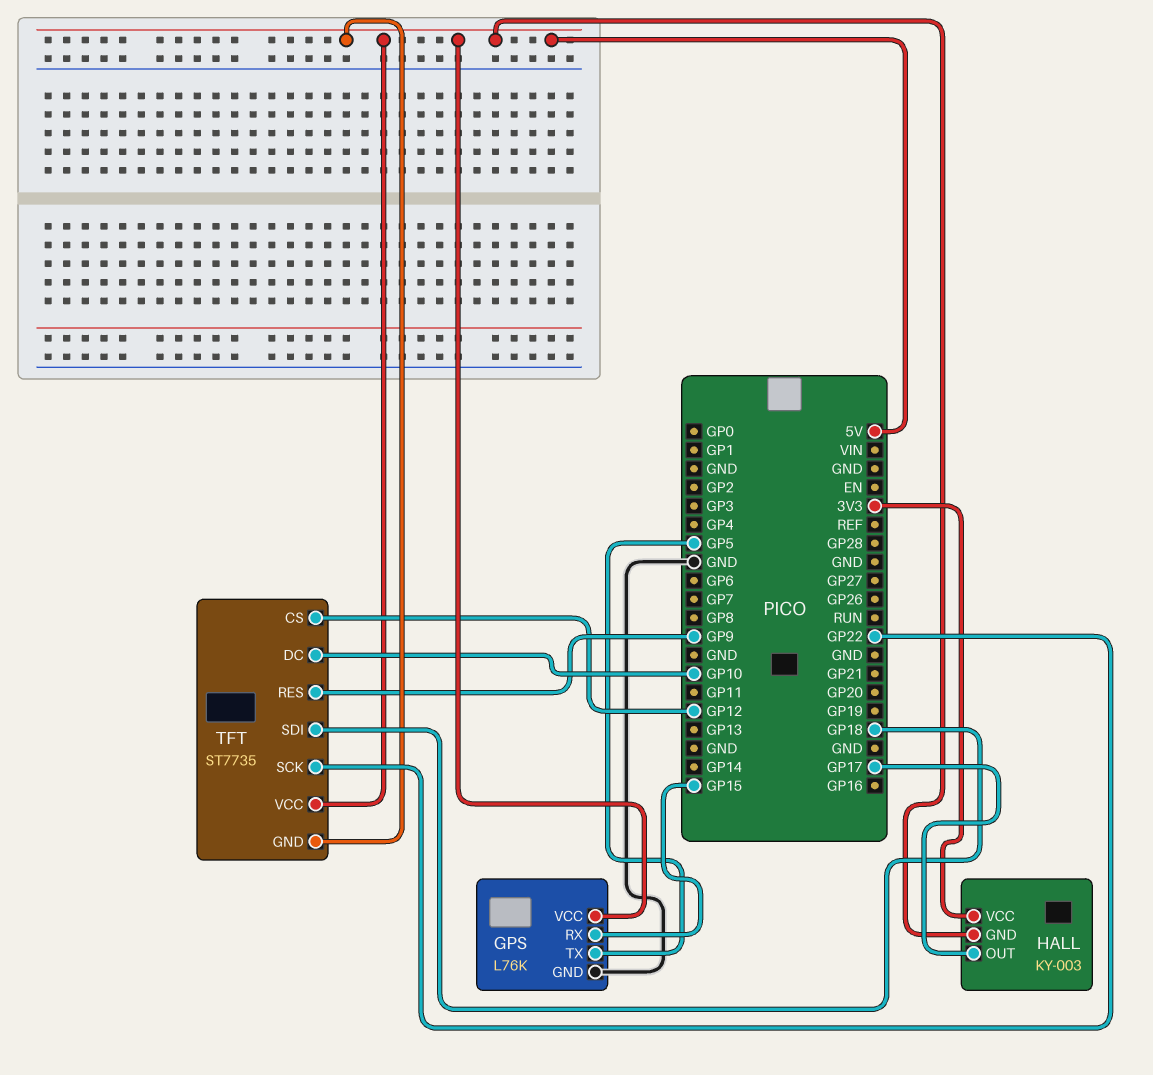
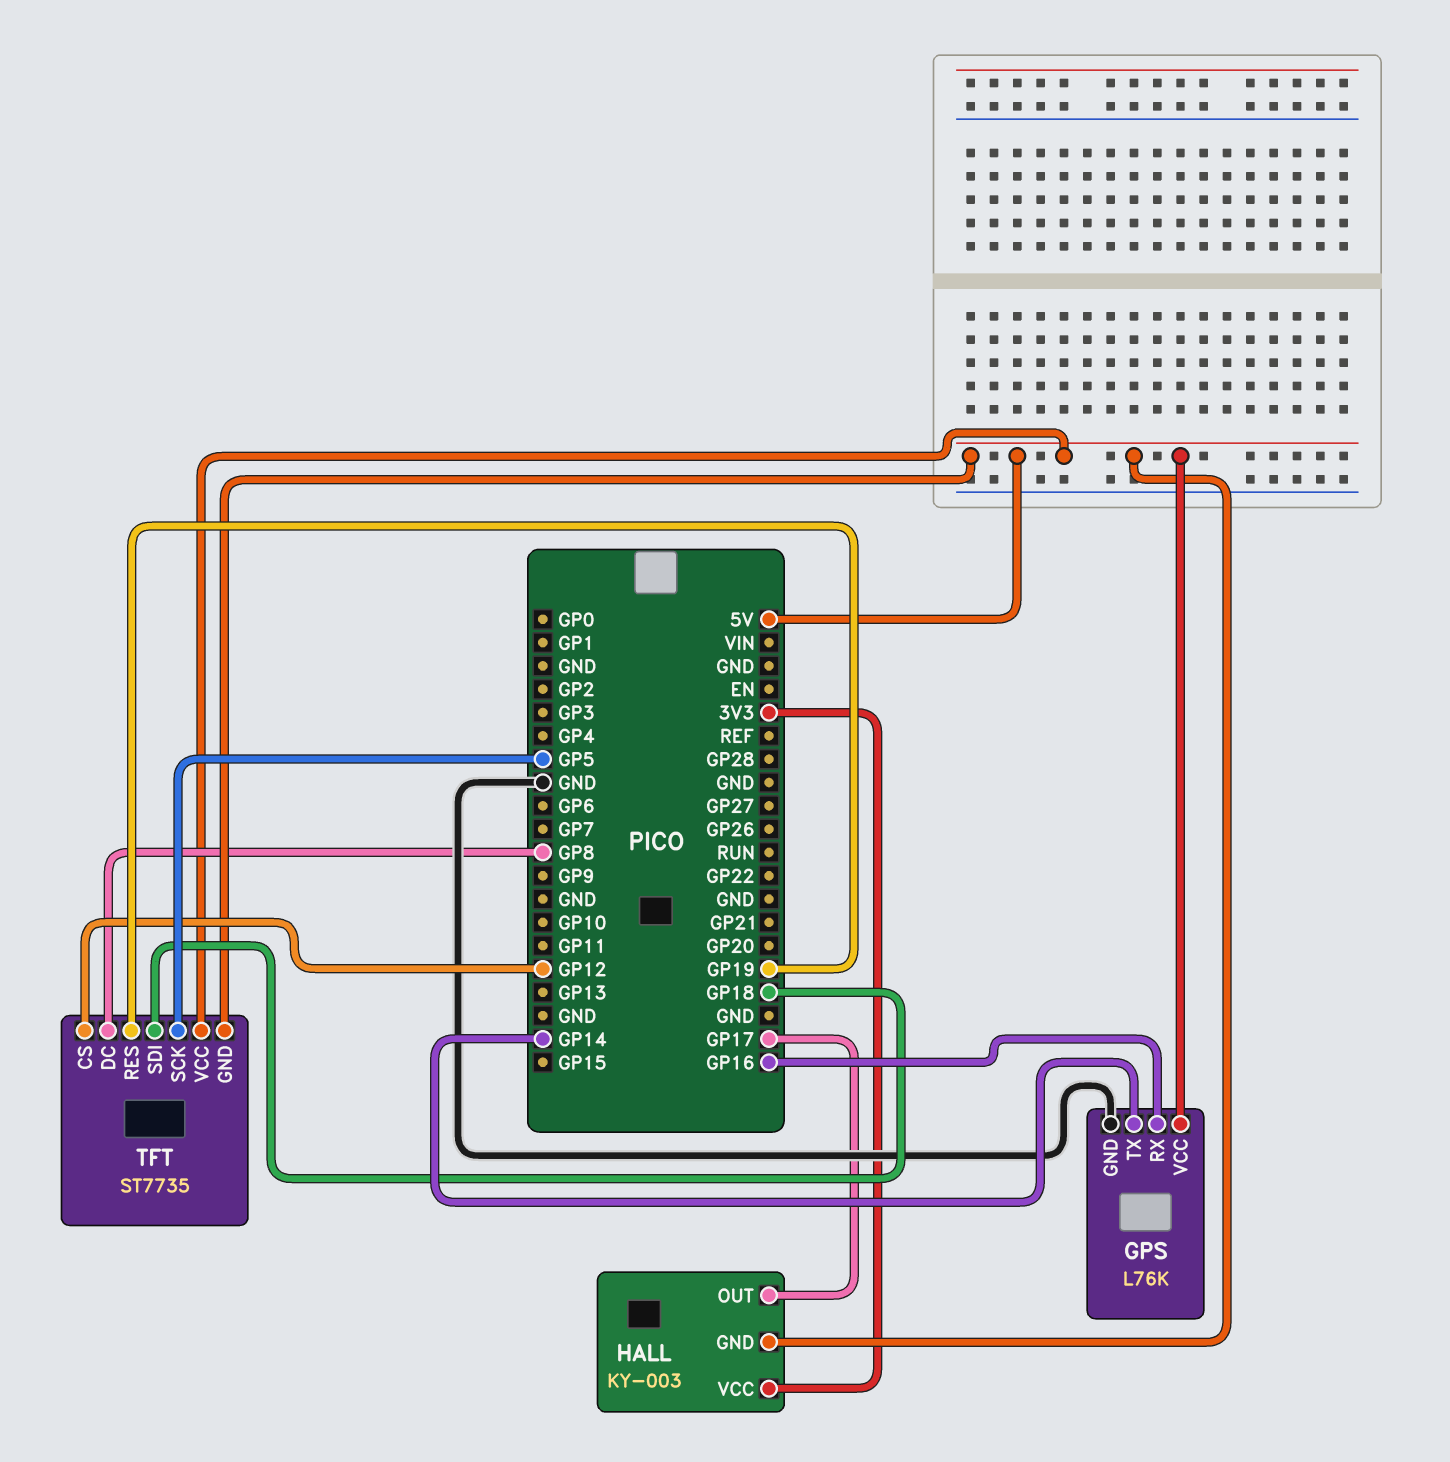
GPS pin RX: GP15 -> GP16
GPS pin TX: GP5 -> GP14
TFT pin DC: GP10 -> GP8
TFT pin RES: GP9 -> GP19
TFT pin SCK: GP22 -> GP5

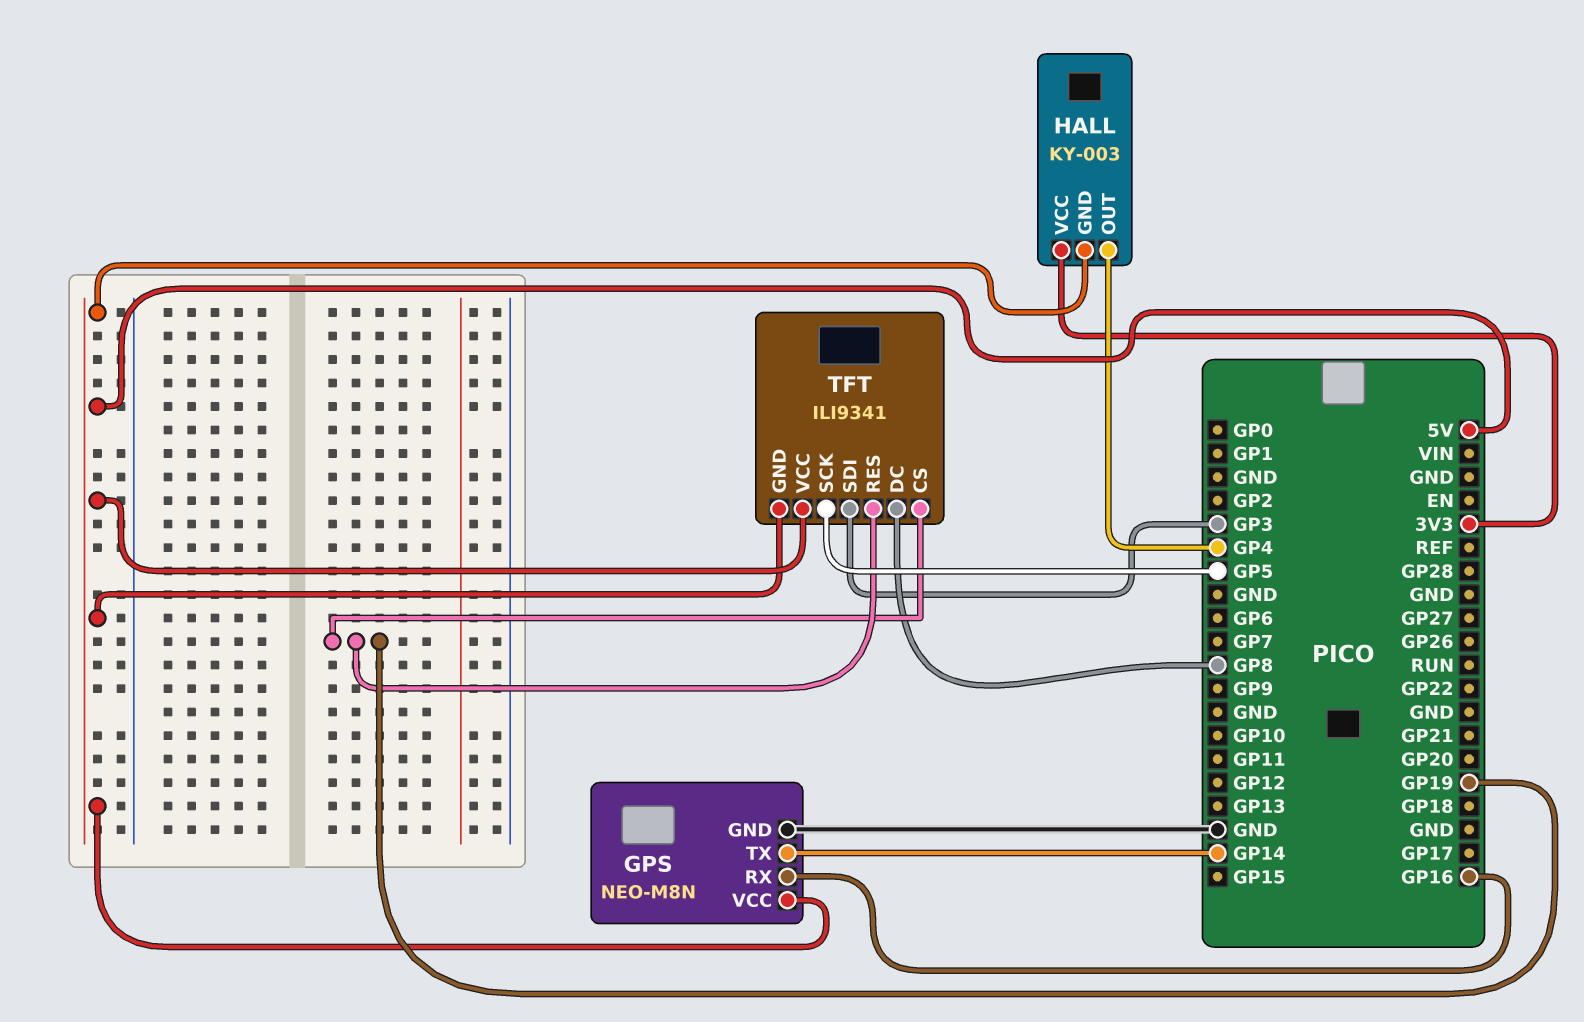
GPS: L76K -> NEO-M8N
HALL pin OUT: GP17 -> GP4
TFT: ST7735 -> ILI9341
TFT pin CS: GP12 -> GP19
TFT pin SDI: GP18 -> GP3

